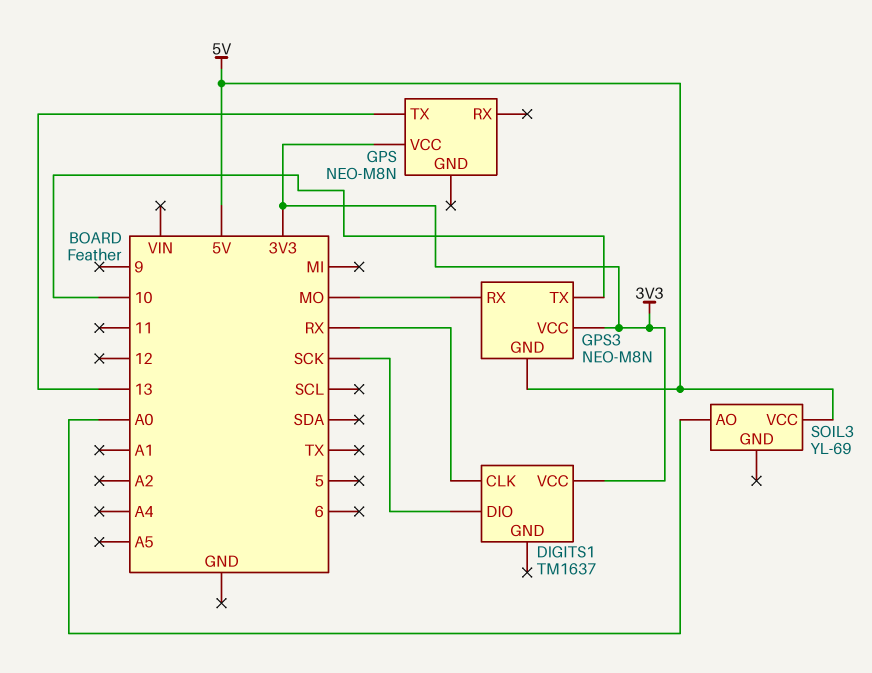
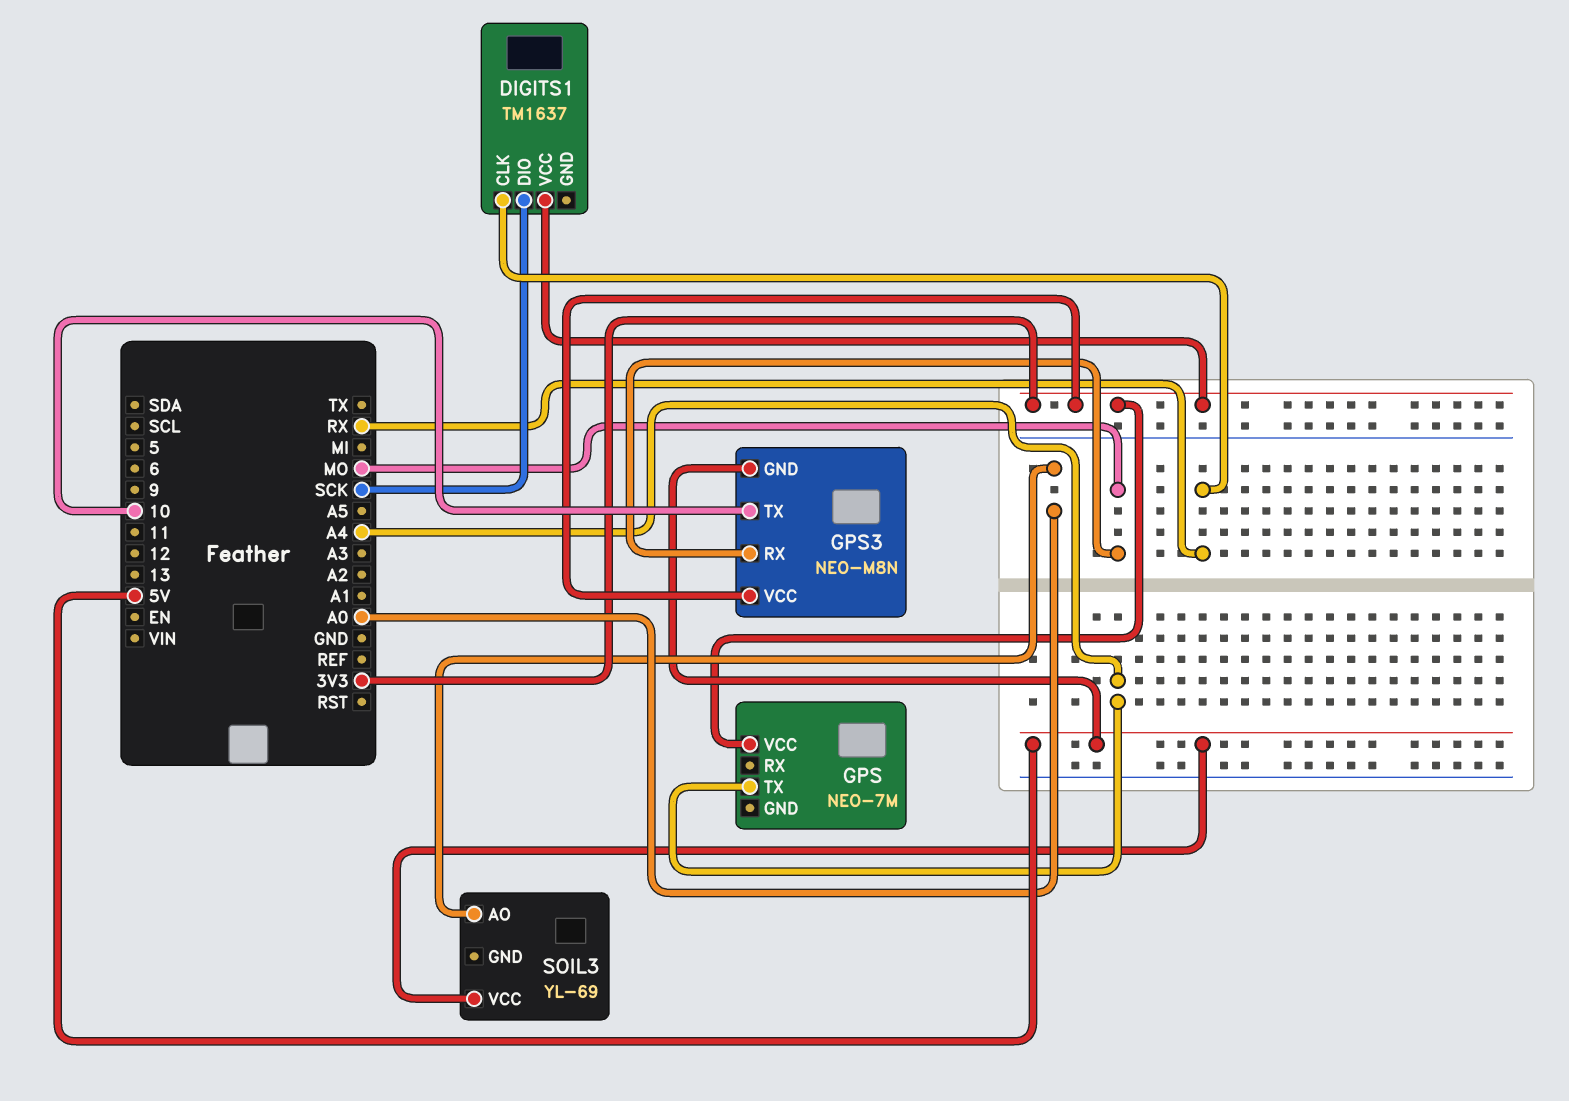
GPS: NEO-M8N -> NEO-7M
GPS pin TX: 13 -> A4

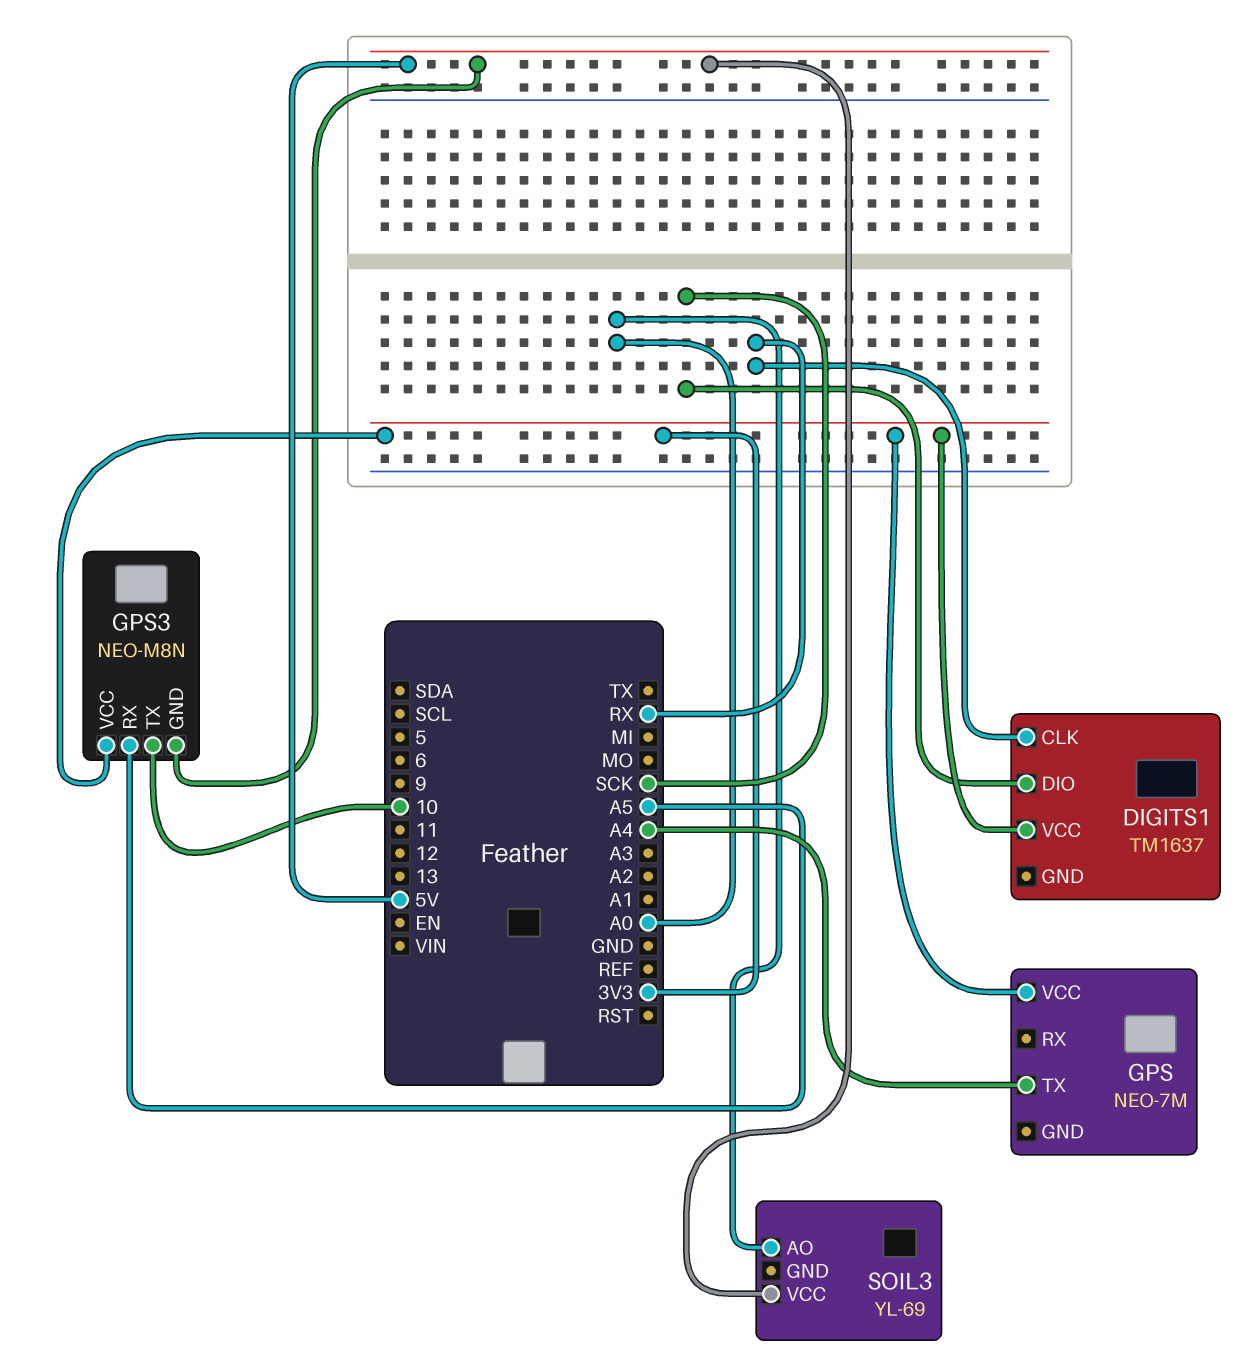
GPS3 pin RX: MO -> A5

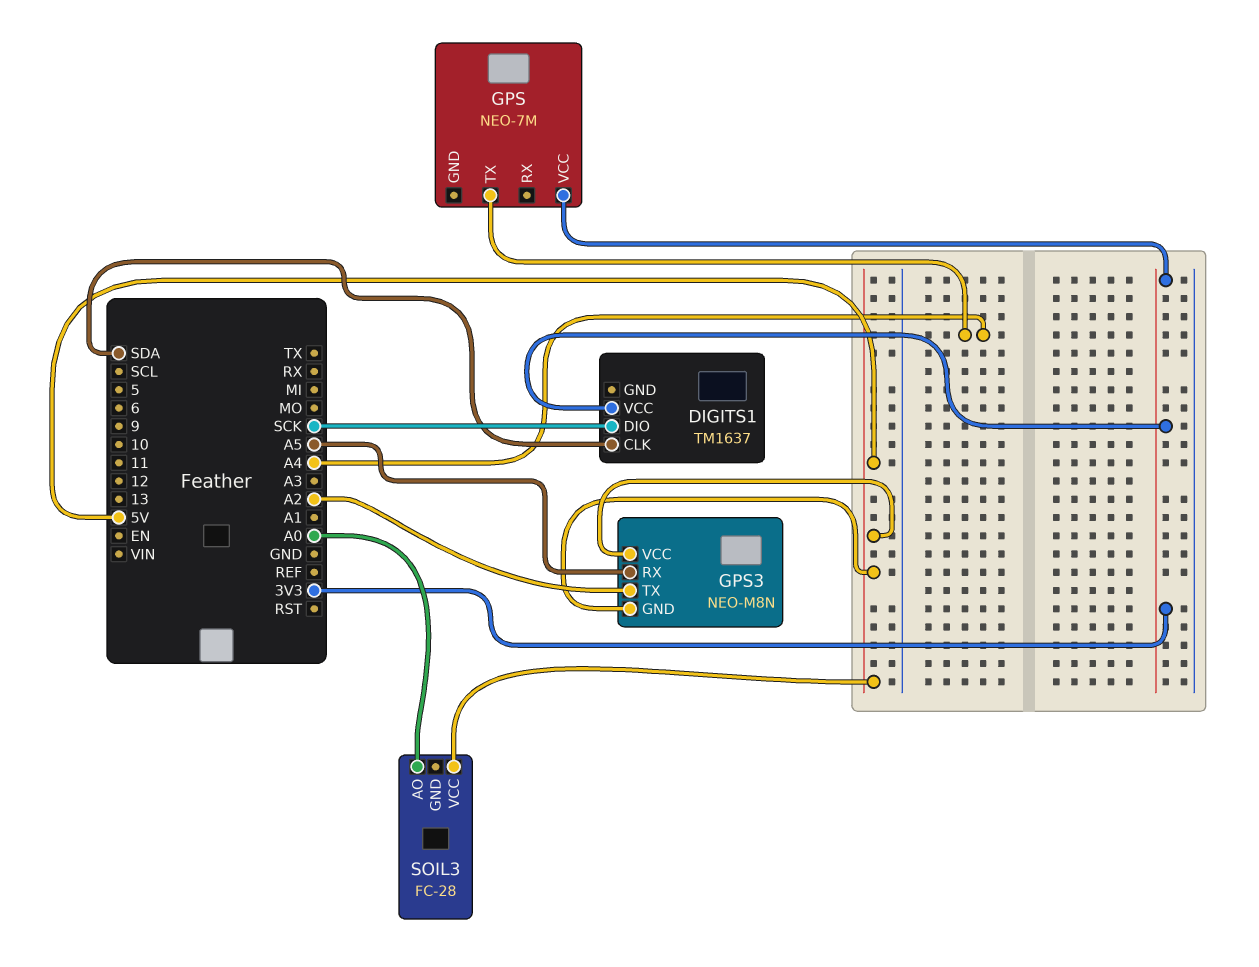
DIGITS1 pin CLK: RX -> SDA
GPS3 pin TX: 10 -> A2
GPS3 pin VCC: 3V3 -> 5V
SOIL3: YL-69 -> FC-28

